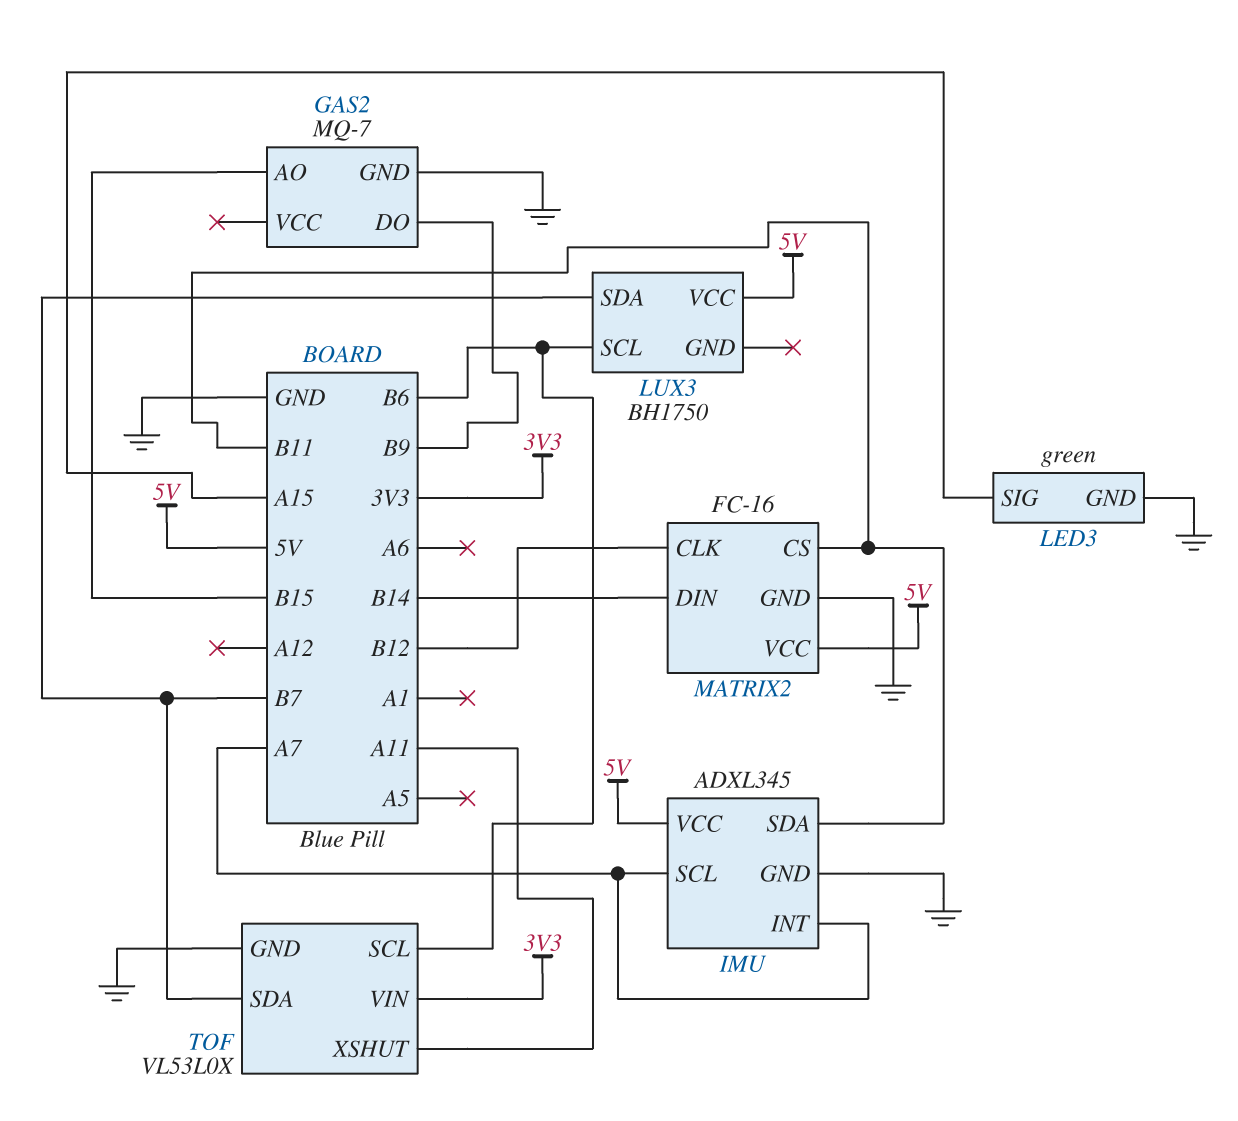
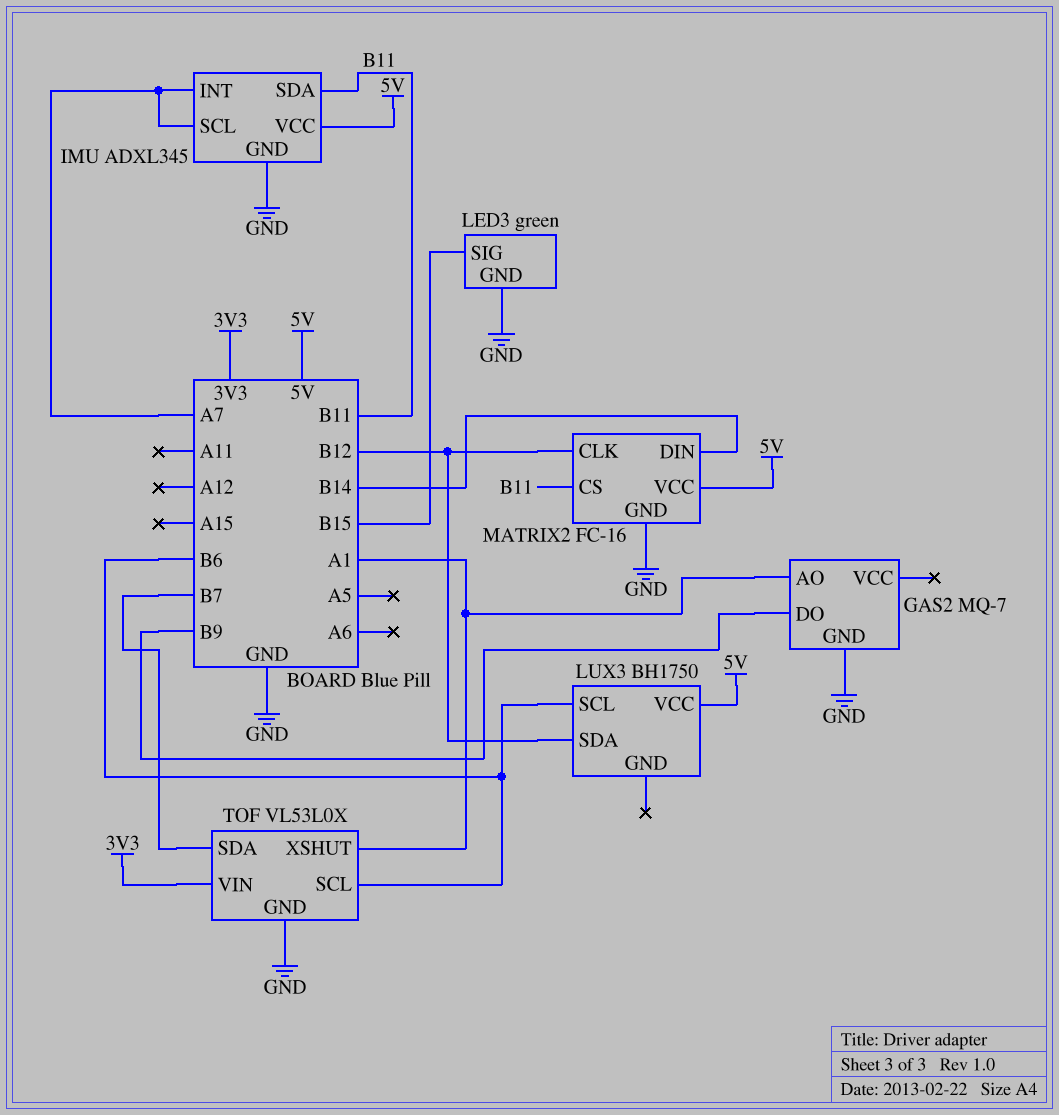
GAS2 pin AO: B15 -> A1
LED3 pin SIG: A15 -> B15
LUX3 pin SDA: B7 -> B12
TOF pin XSHUT: A11 -> A1

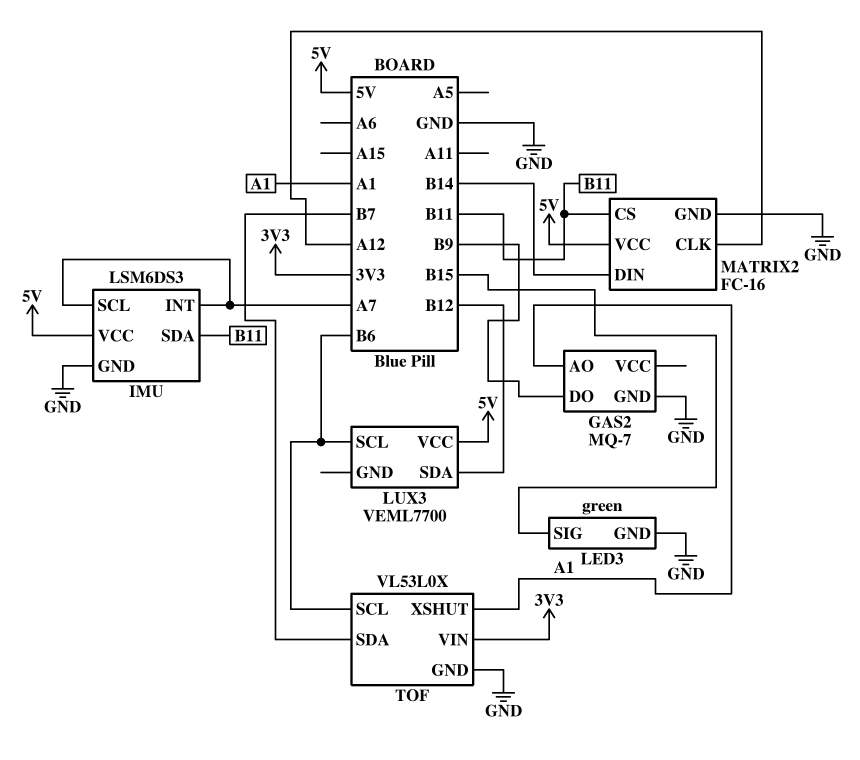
IMU: ADXL345 -> LSM6DS3
LUX3: BH1750 -> VEML7700
MATRIX2 pin CLK: B12 -> A12

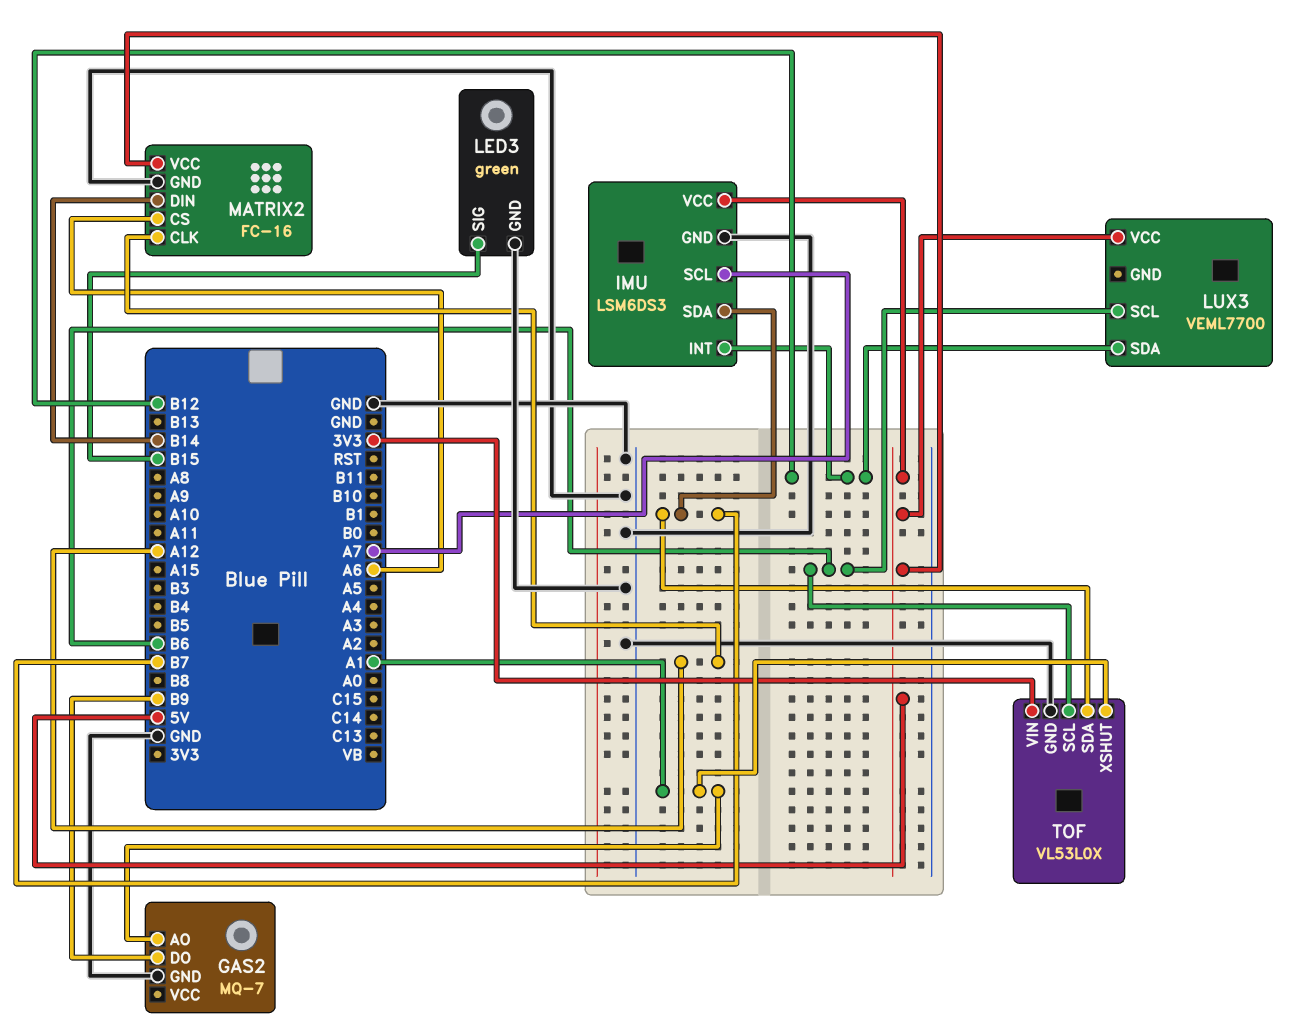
IMU pin INT: A7 -> B12
IMU pin SDA: B11 -> B7
MATRIX2 pin CS: B11 -> A6

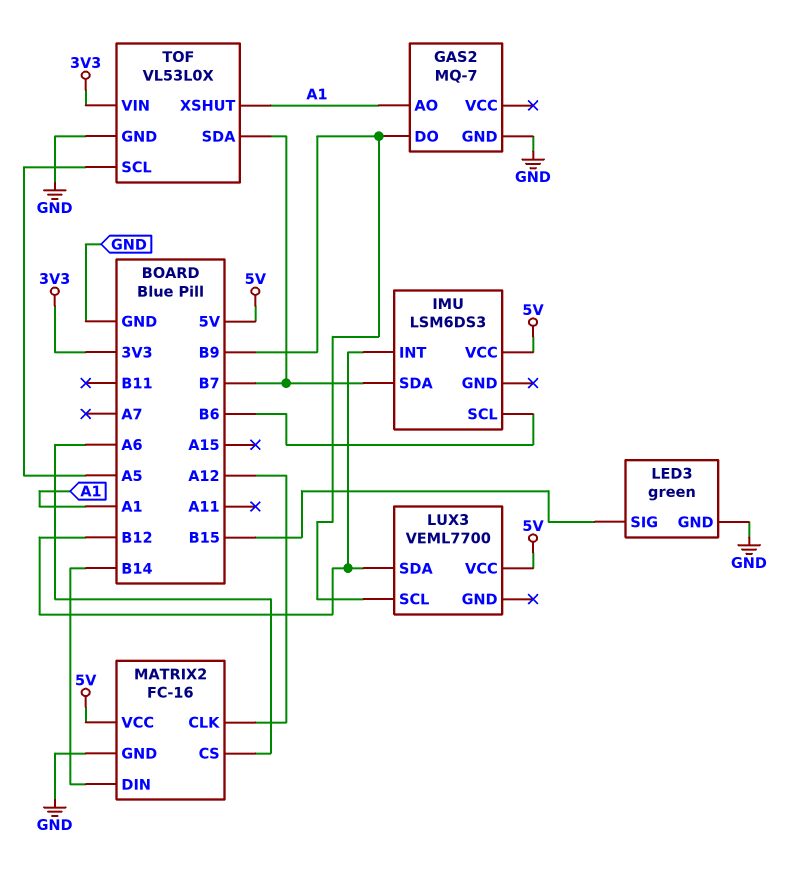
IMU pin GND: GND -> none
IMU pin SCL: A7 -> B6
LUX3 pin SCL: B6 -> B9
TOF pin SCL: B6 -> A5

